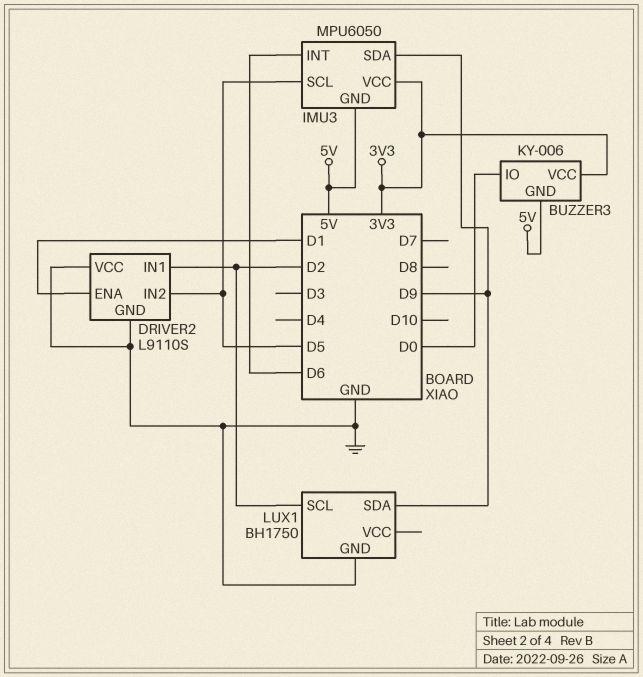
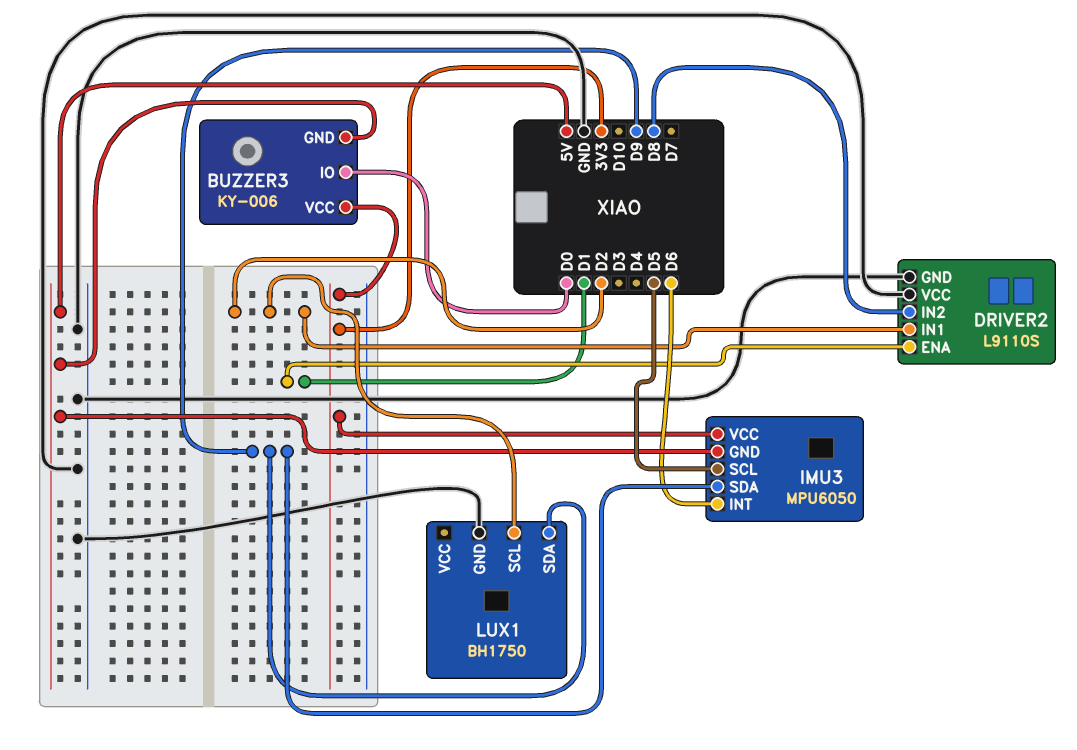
DRIVER2 pin IN2: D5 -> D8

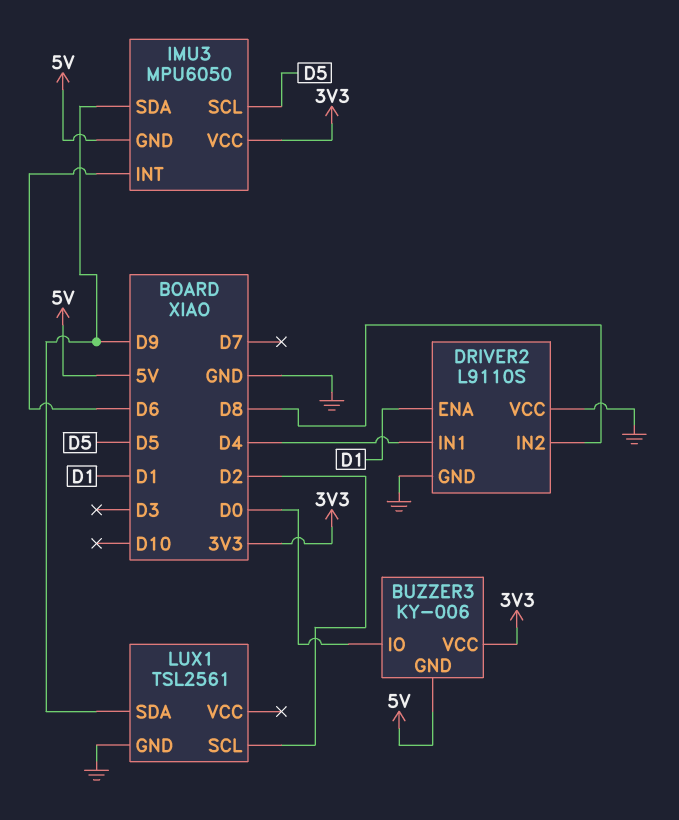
DRIVER2 pin IN1: D2 -> D4
LUX1: BH1750 -> TSL2561

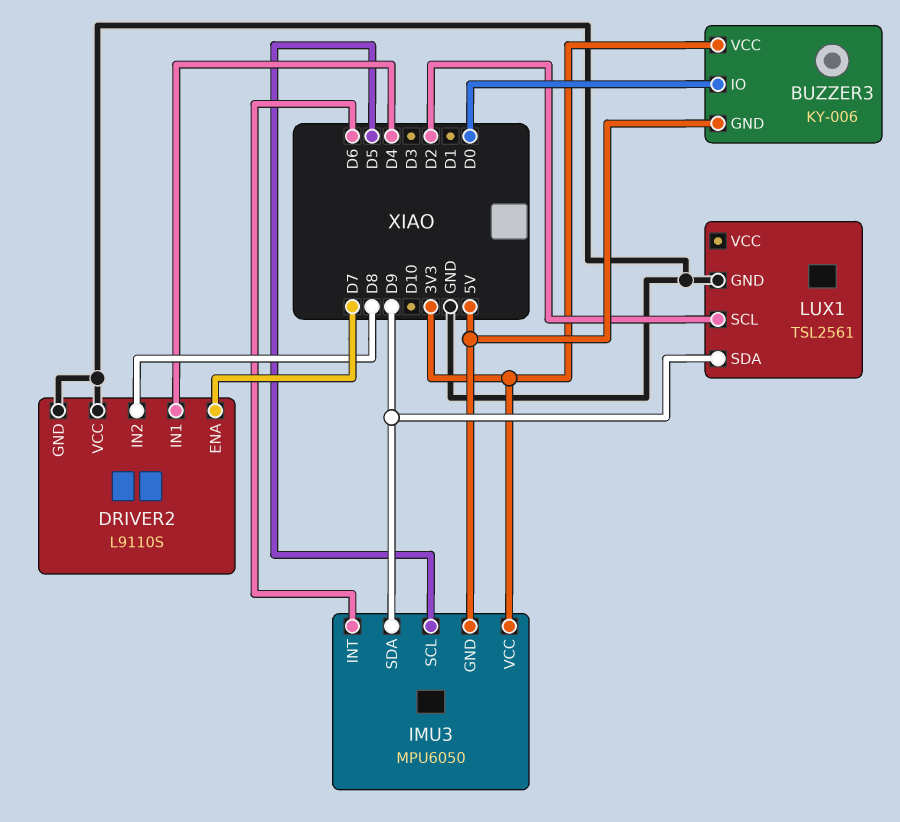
DRIVER2 pin ENA: D1 -> D7

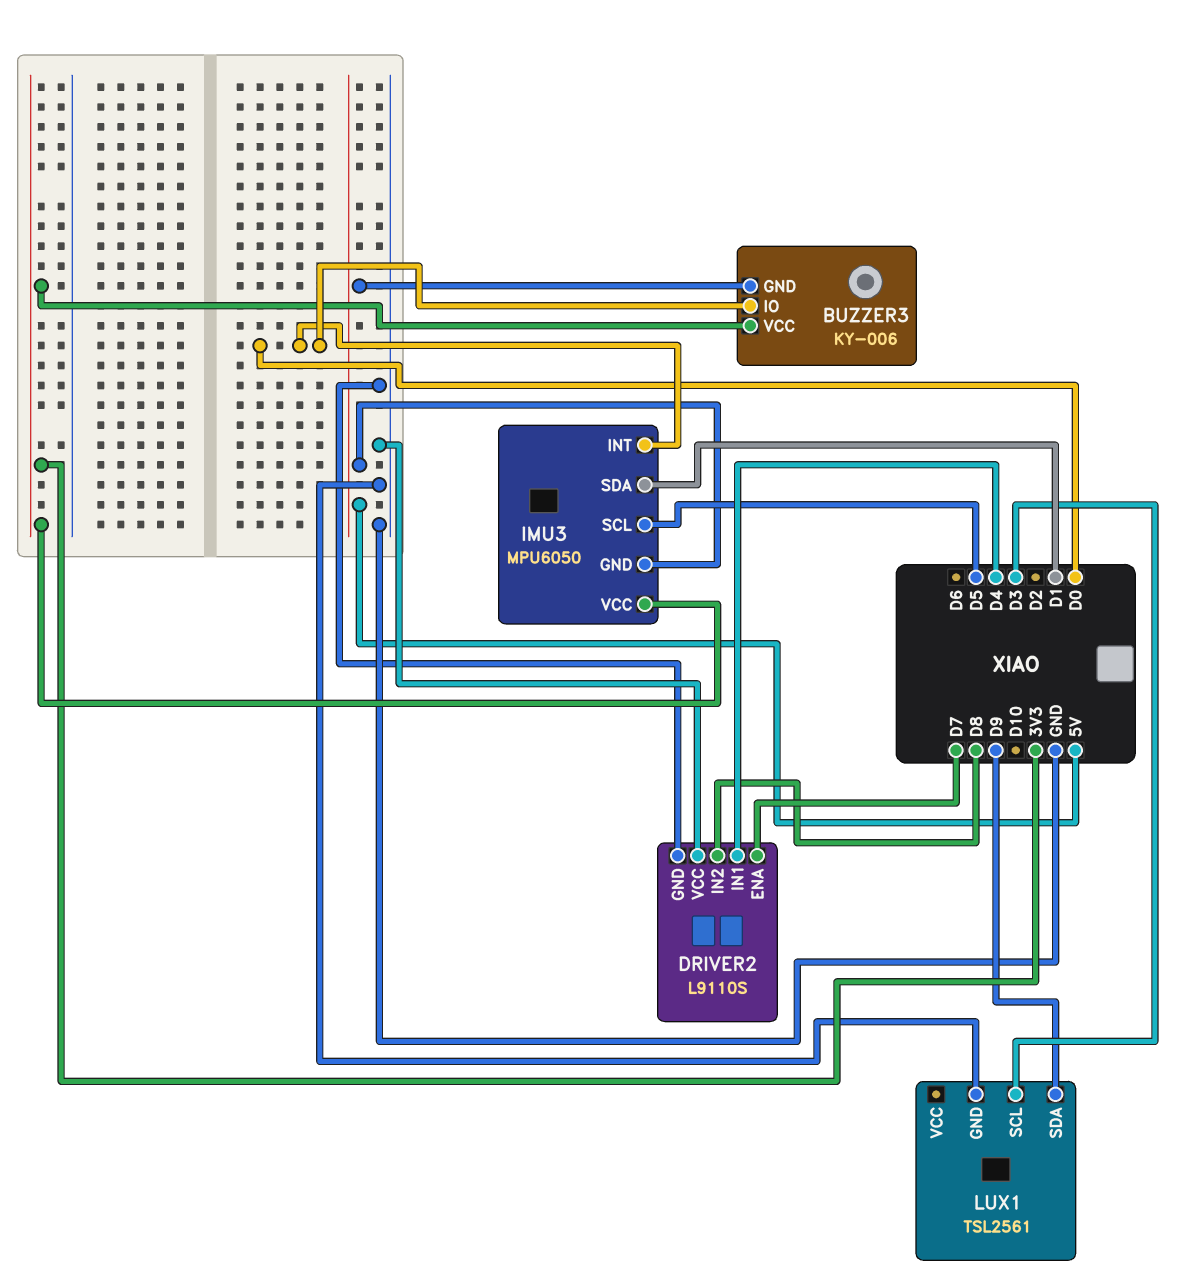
IMU3 pin INT: D6 -> D0
IMU3 pin SDA: D9 -> D1
LUX1 pin SCL: D2 -> D3

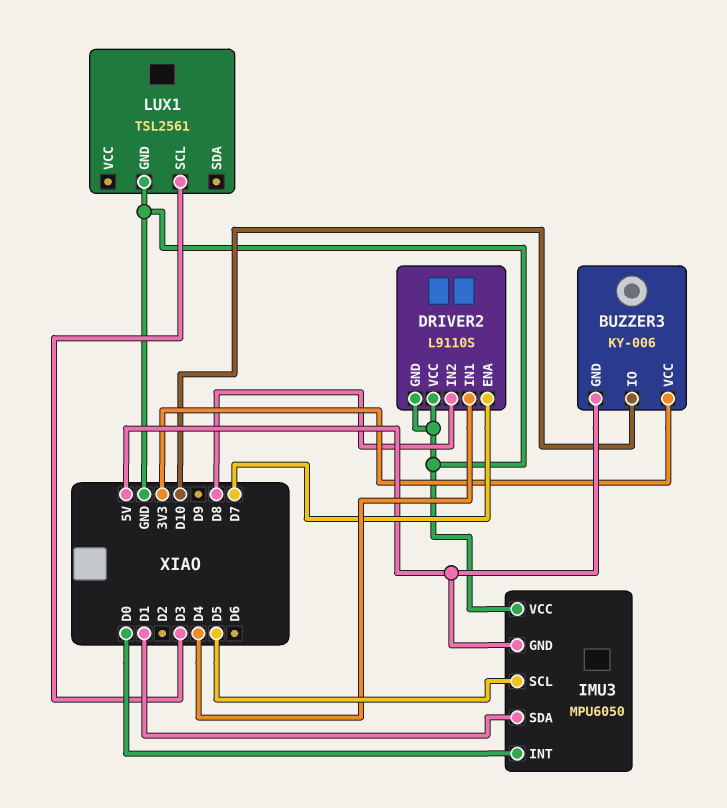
BUZZER3 pin IO: D0 -> D10
IMU3 pin VCC: 3V3 -> GND
LUX1 pin SDA: D9 -> none

